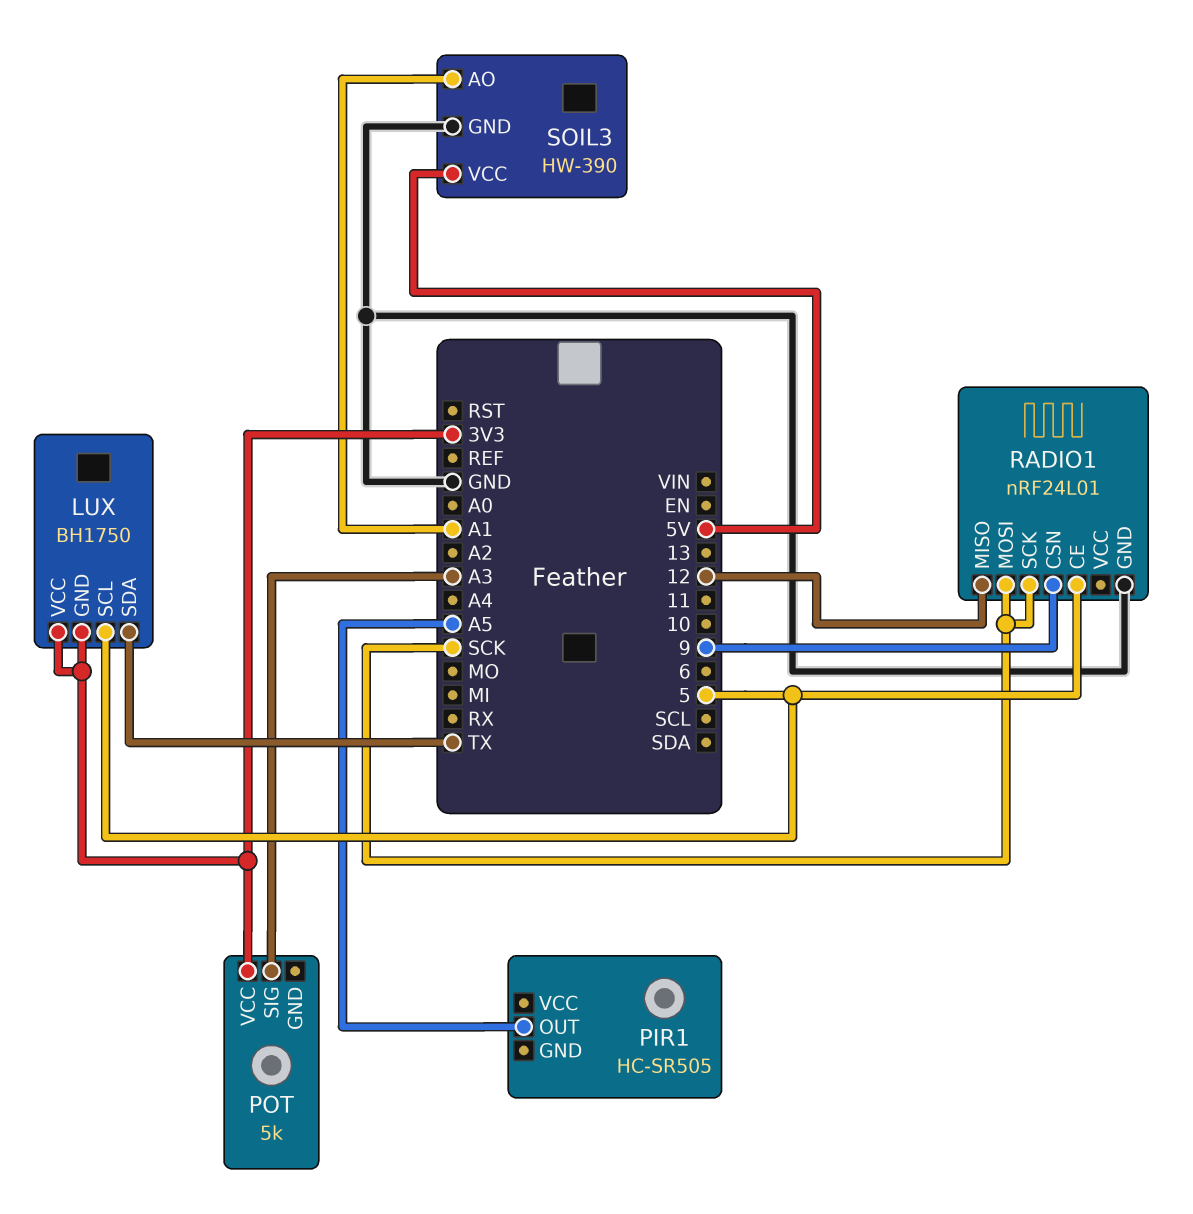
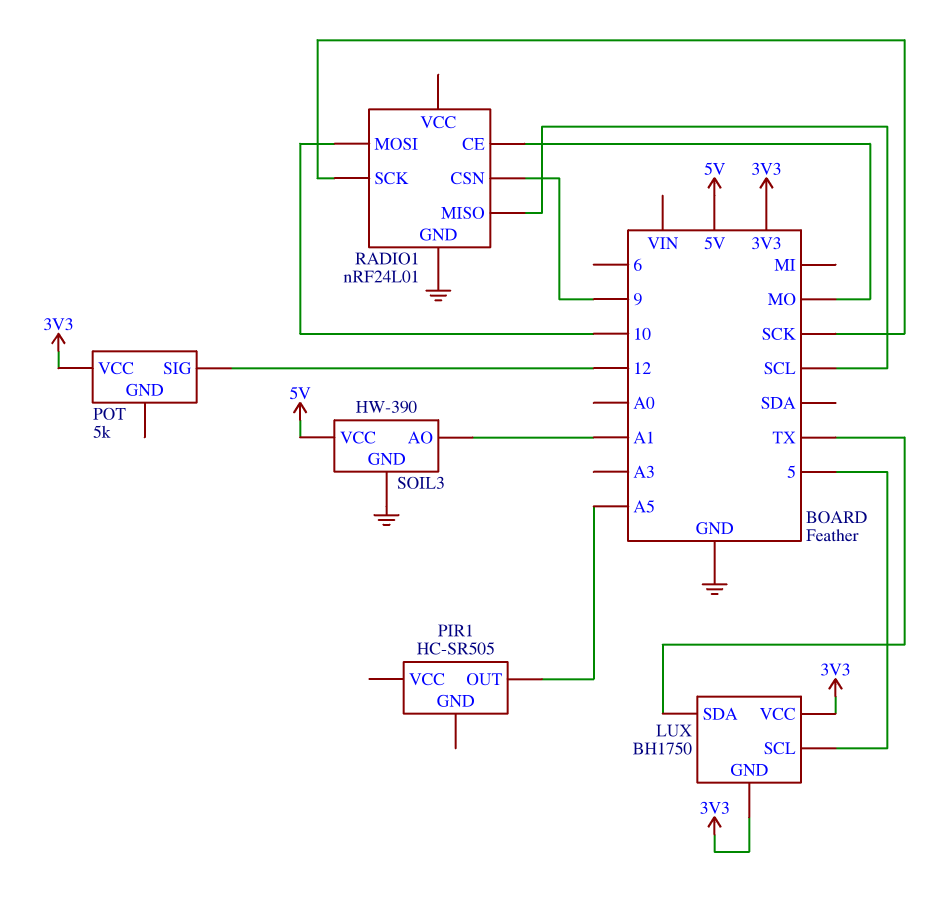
POT pin SIG: A3 -> 12
RADIO1 pin CE: 5 -> MO
RADIO1 pin MISO: 12 -> SCL
RADIO1 pin MOSI: SCK -> 10

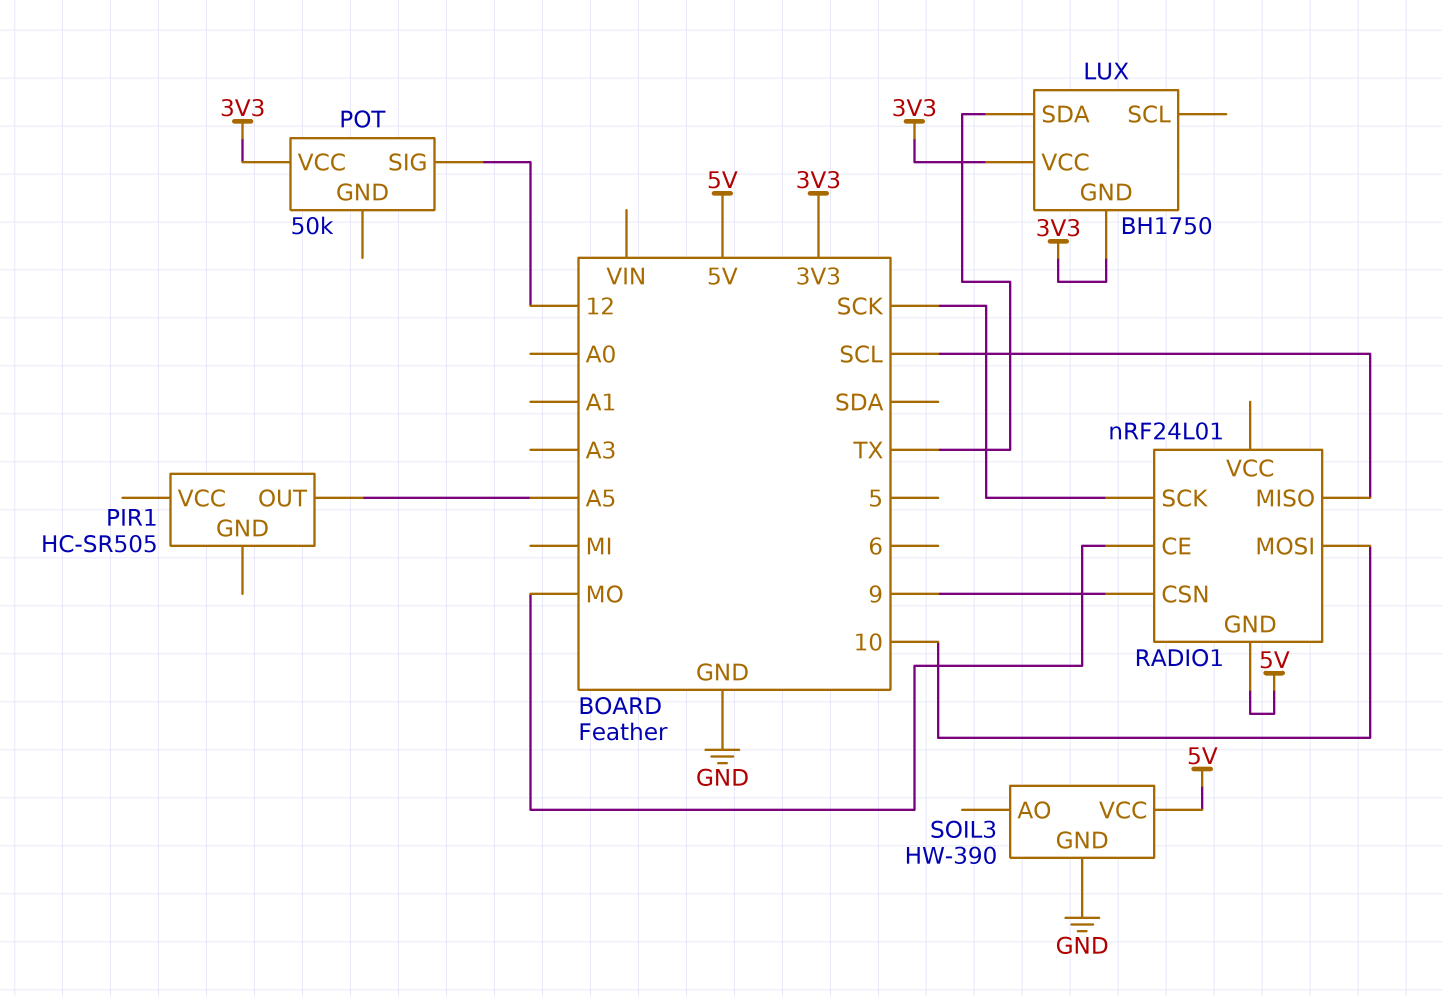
LUX pin SCL: 5 -> none
POT: 5k -> 50k
RADIO1 pin GND: GND -> 5V
SOIL3 pin AO: A1 -> none

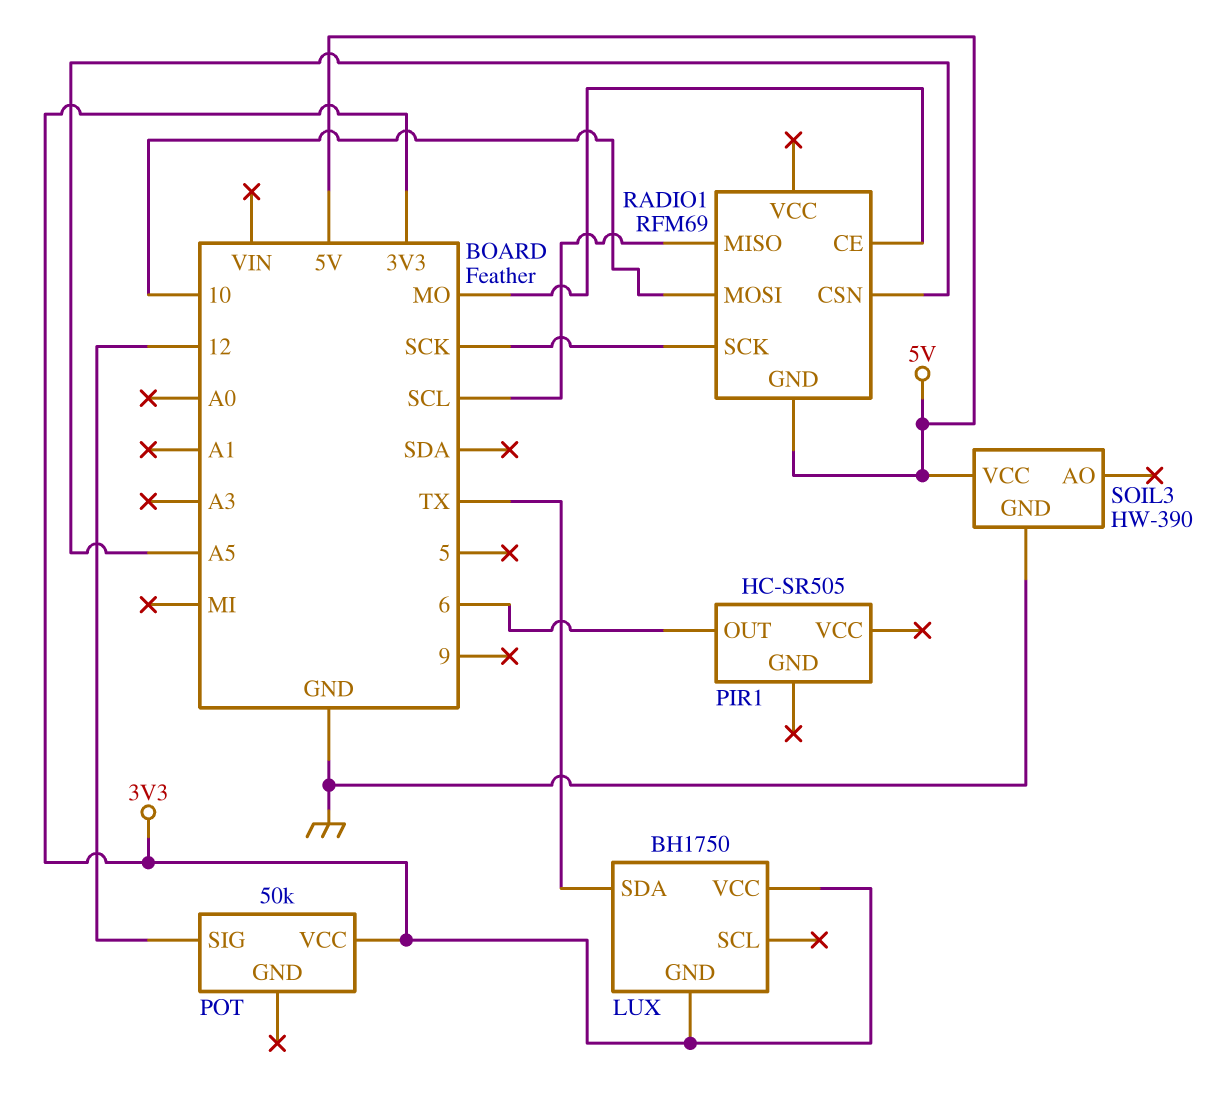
PIR1 pin OUT: A5 -> 6
RADIO1: nRF24L01 -> RFM69
RADIO1 pin CSN: 9 -> A5

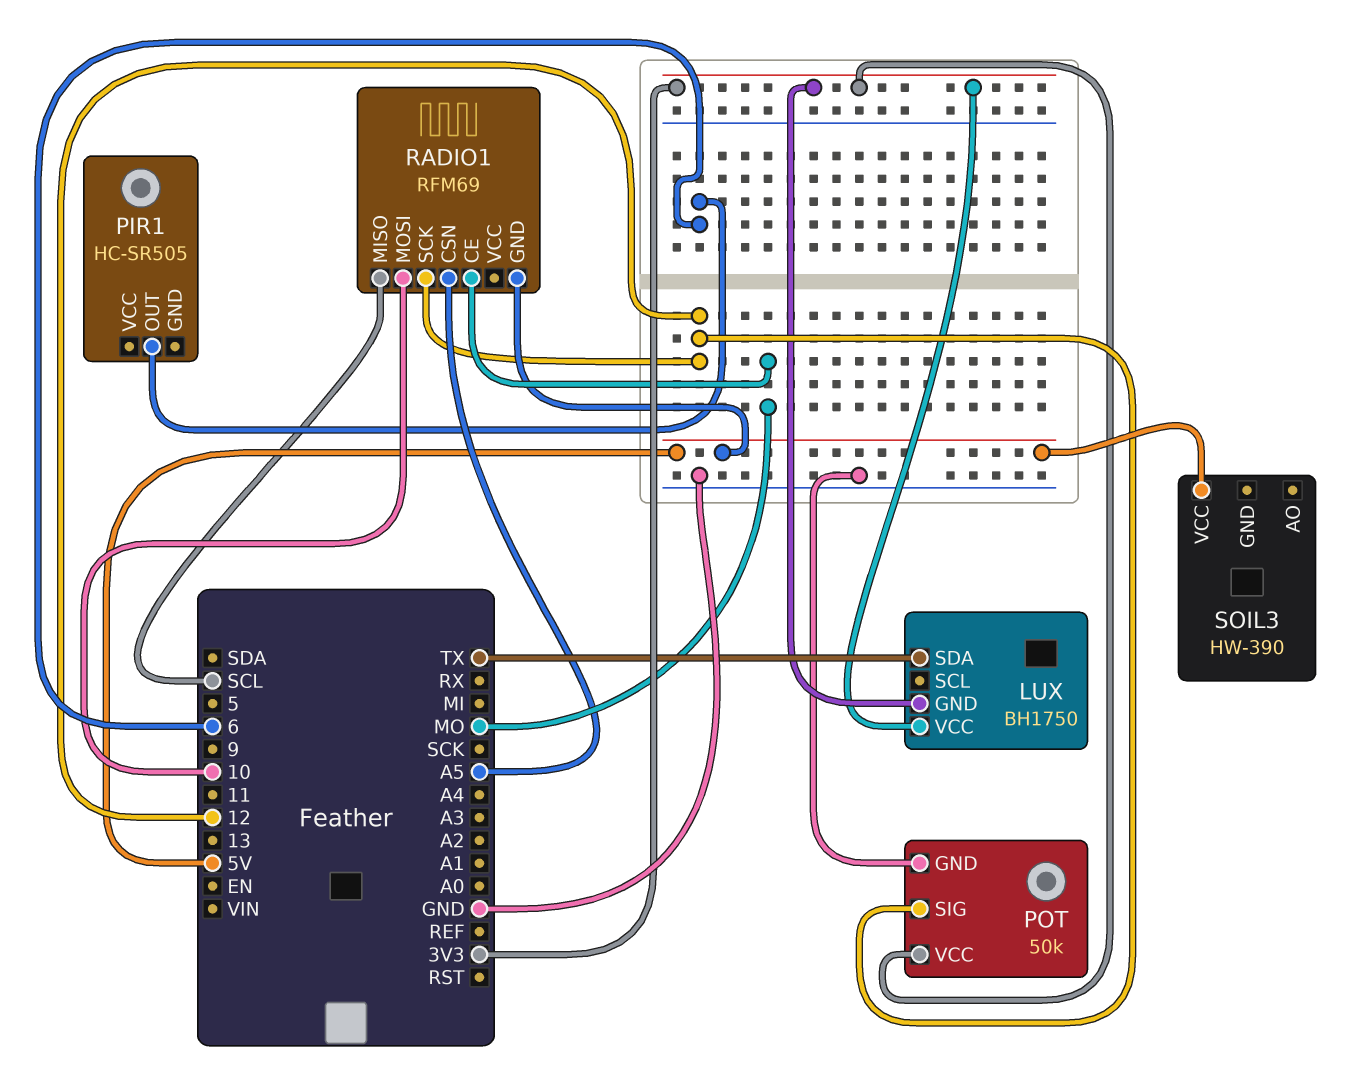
POT pin GND: none -> GND
RADIO1 pin SCK: SCK -> 12
SOIL3 pin GND: GND -> none

